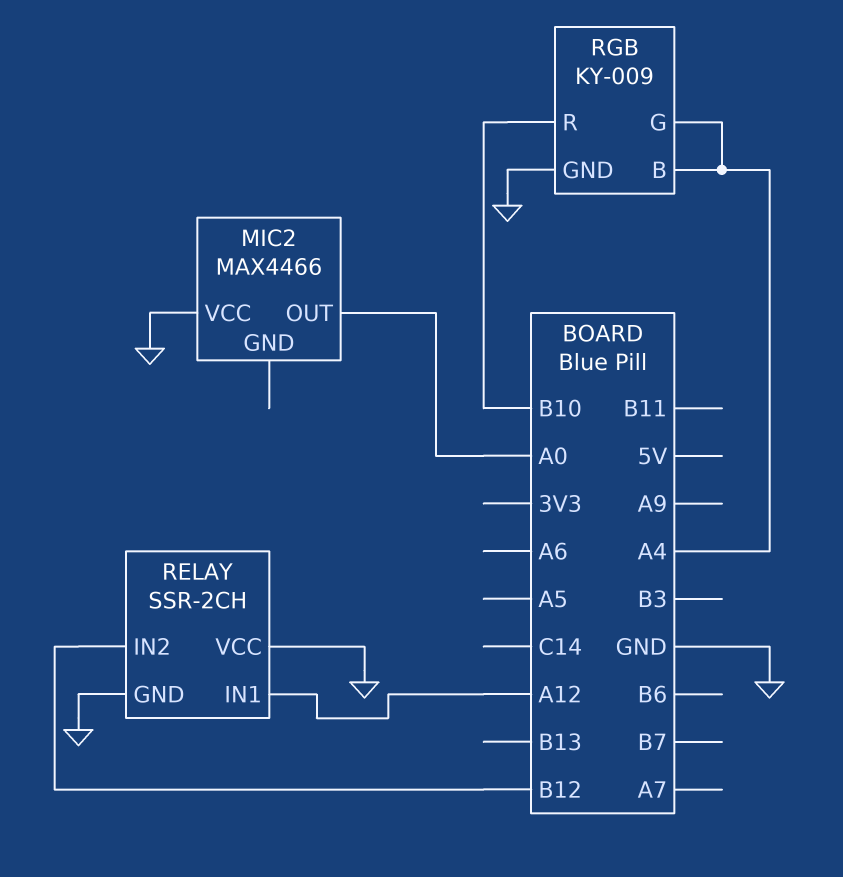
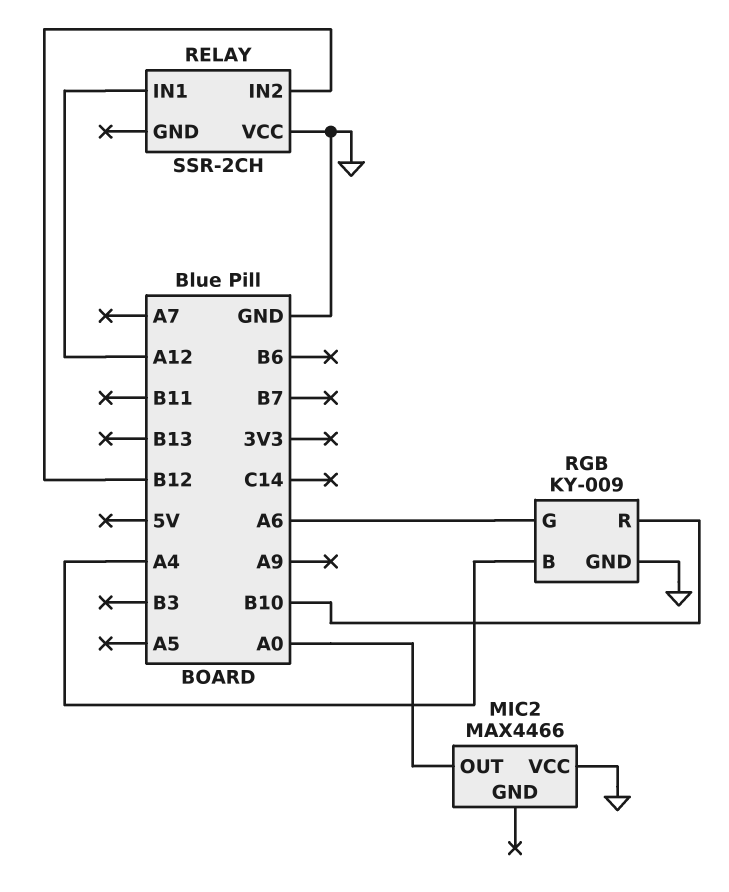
RELAY pin GND: GND -> none
RGB pin G: A4 -> A6

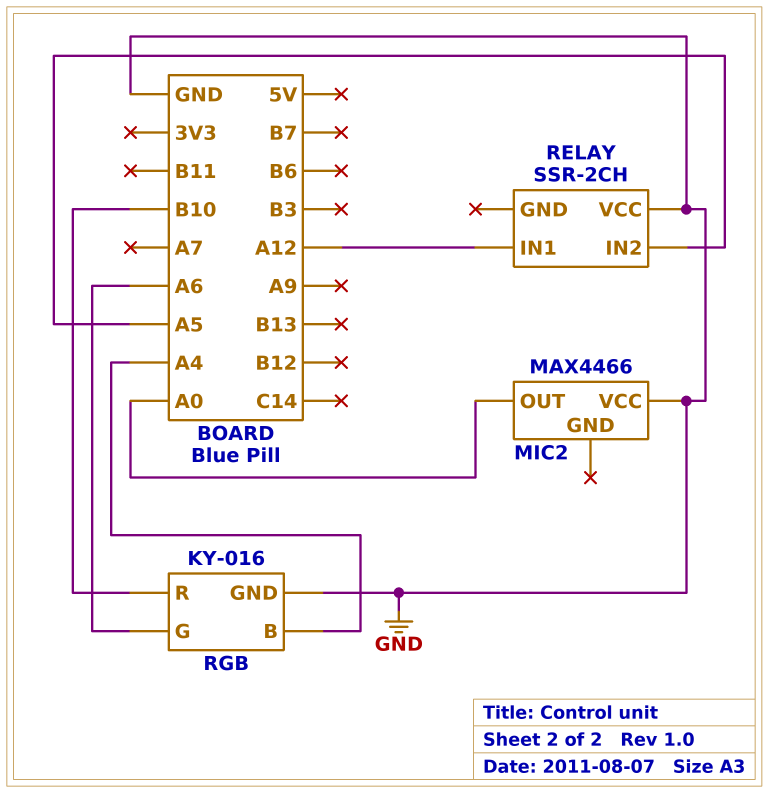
RELAY pin IN2: B12 -> A5
RGB: KY-009 -> KY-016

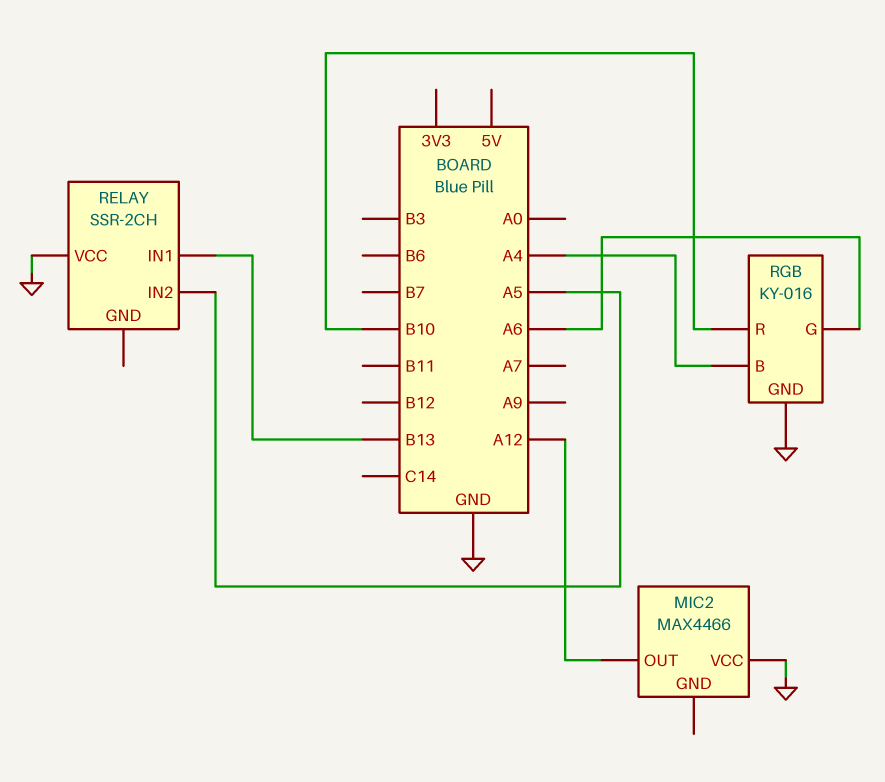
MIC2 pin OUT: A0 -> A12
RELAY pin IN1: A12 -> B13

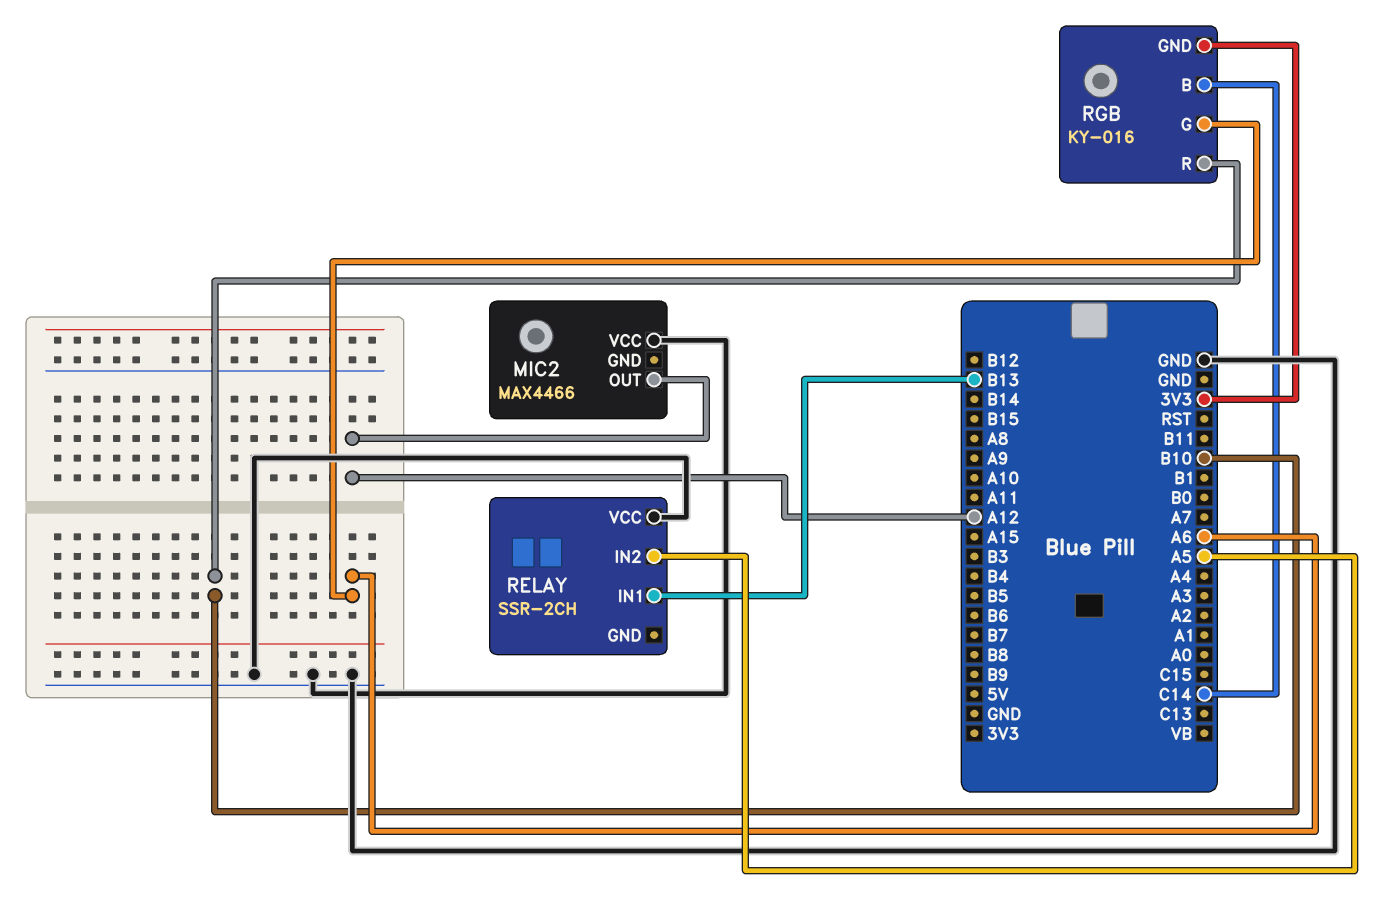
RGB pin B: A4 -> C14
RGB pin GND: GND -> 3V3

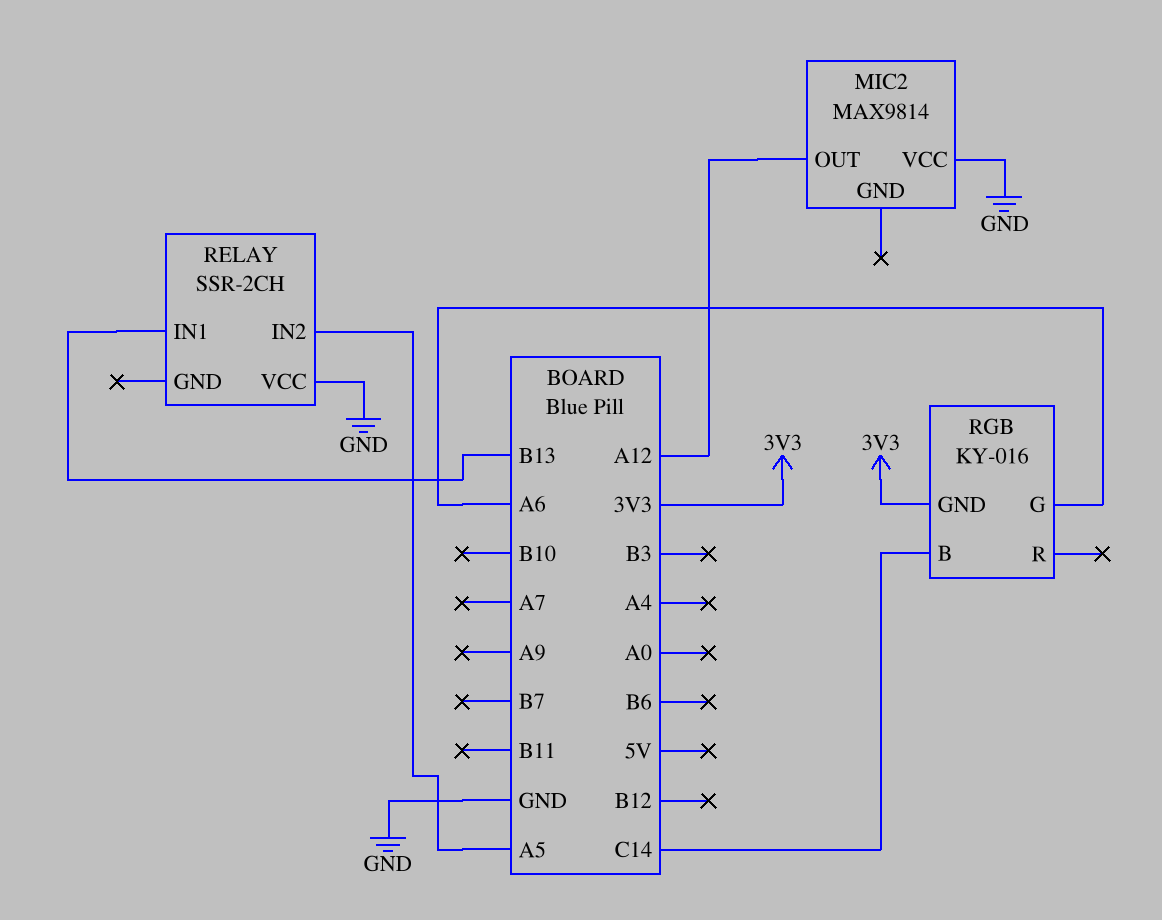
MIC2: MAX4466 -> MAX9814
RGB pin R: B10 -> none

